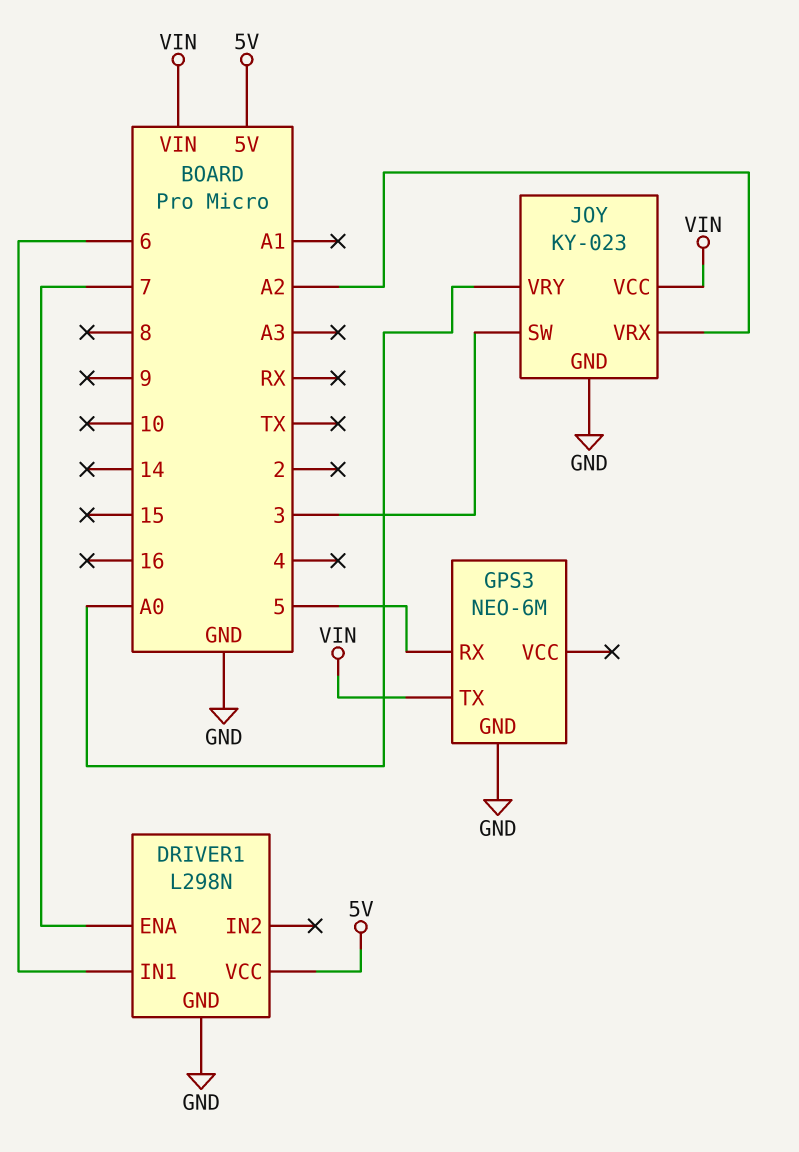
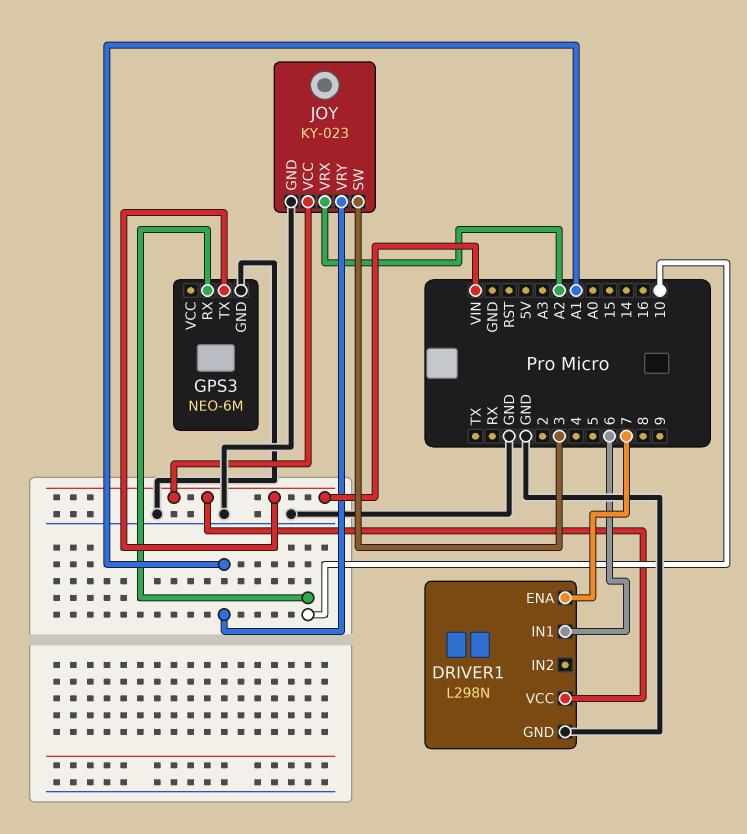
DRIVER1 pin VCC: 5V -> VIN
GPS3 pin RX: 5 -> 10
JOY pin VRY: A0 -> A1

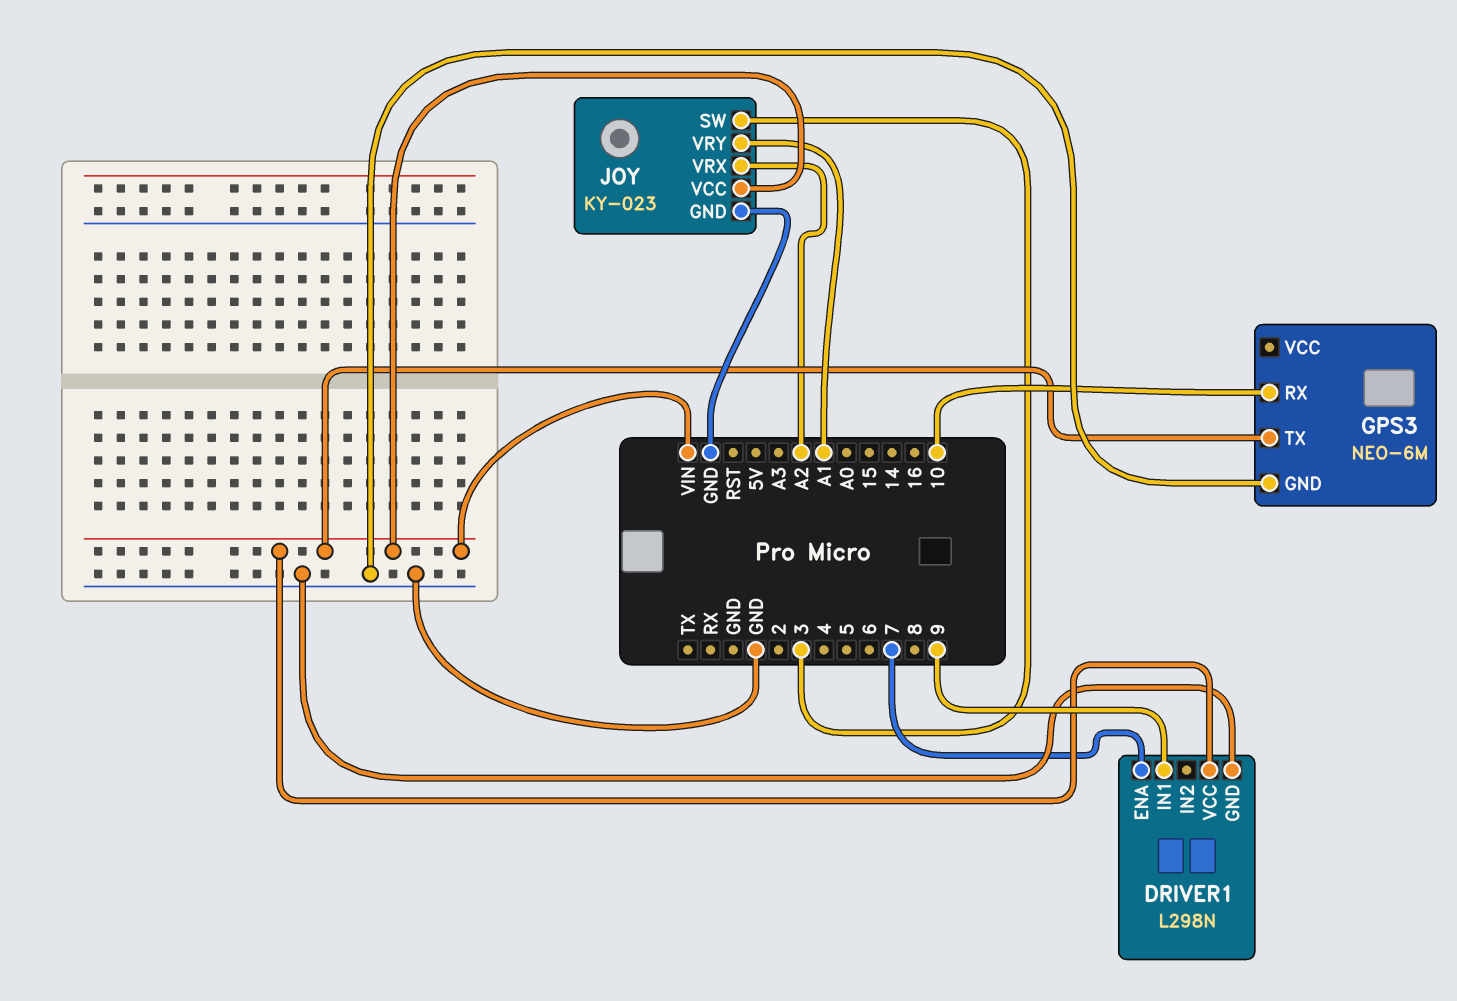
DRIVER1 pin IN1: 6 -> 9

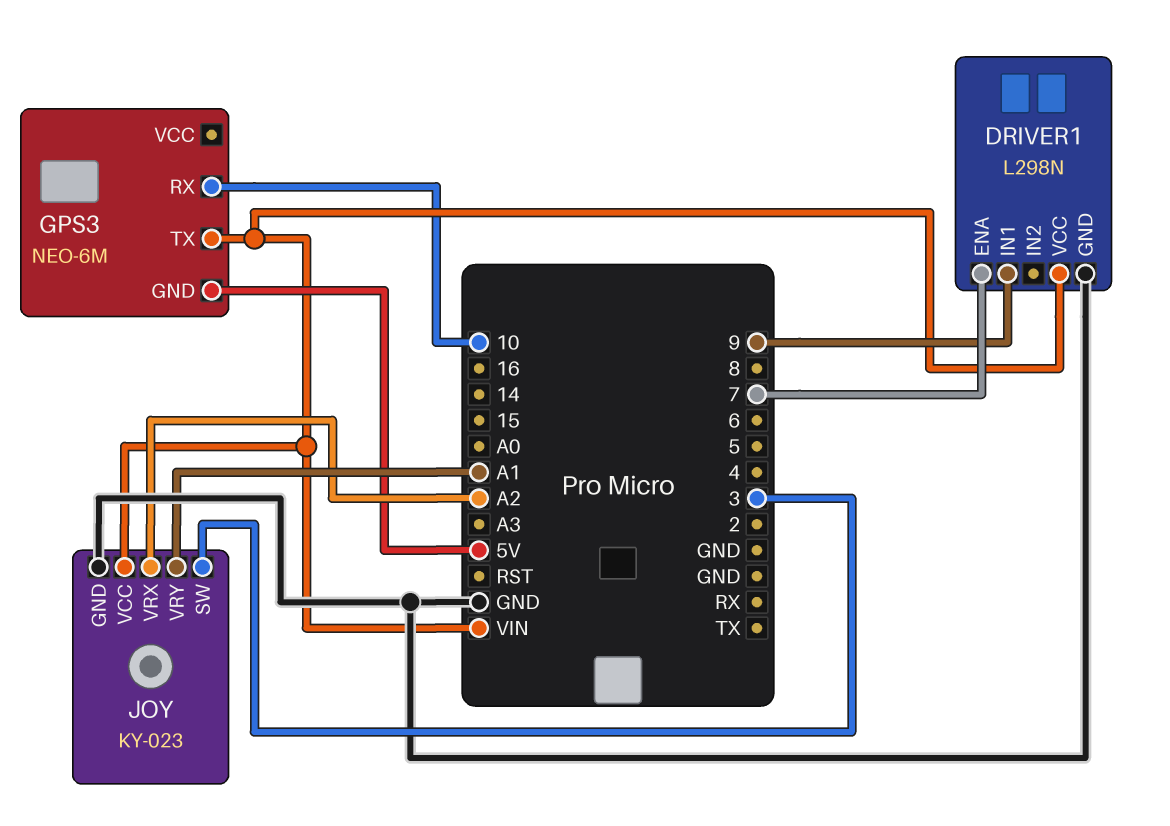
GPS3 pin GND: GND -> 5V

